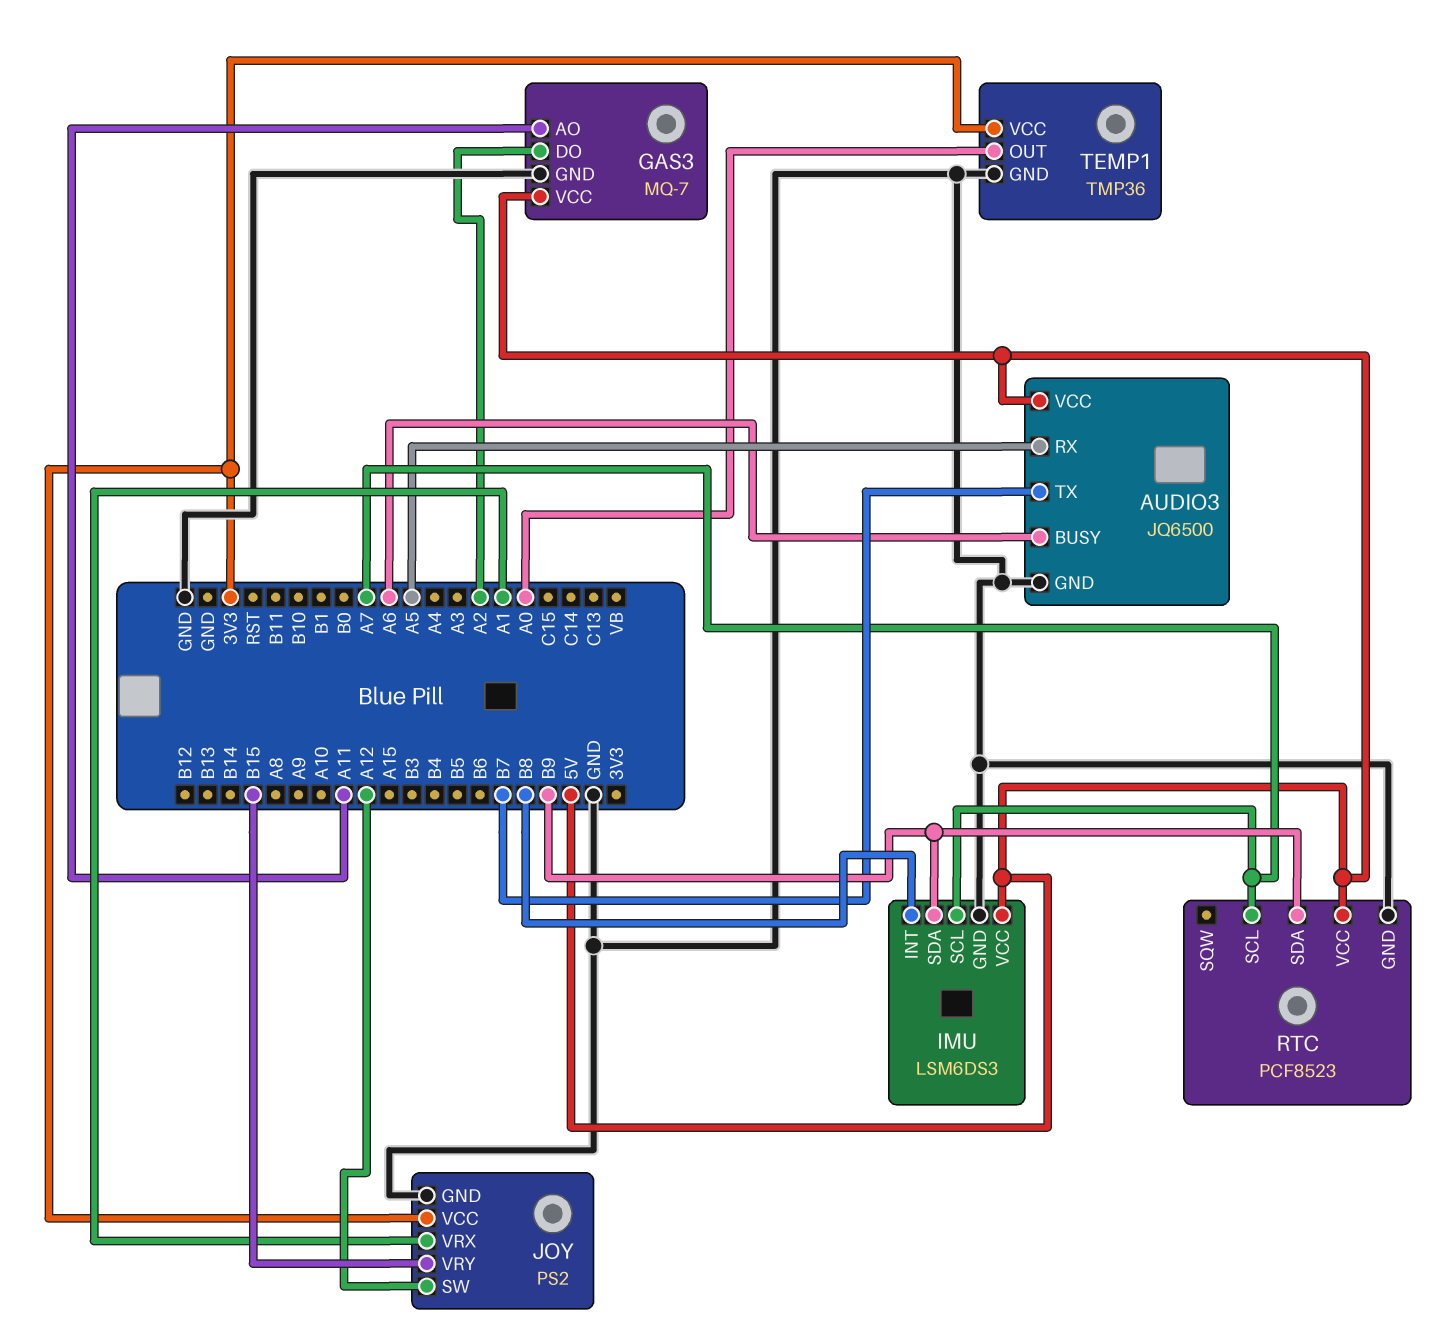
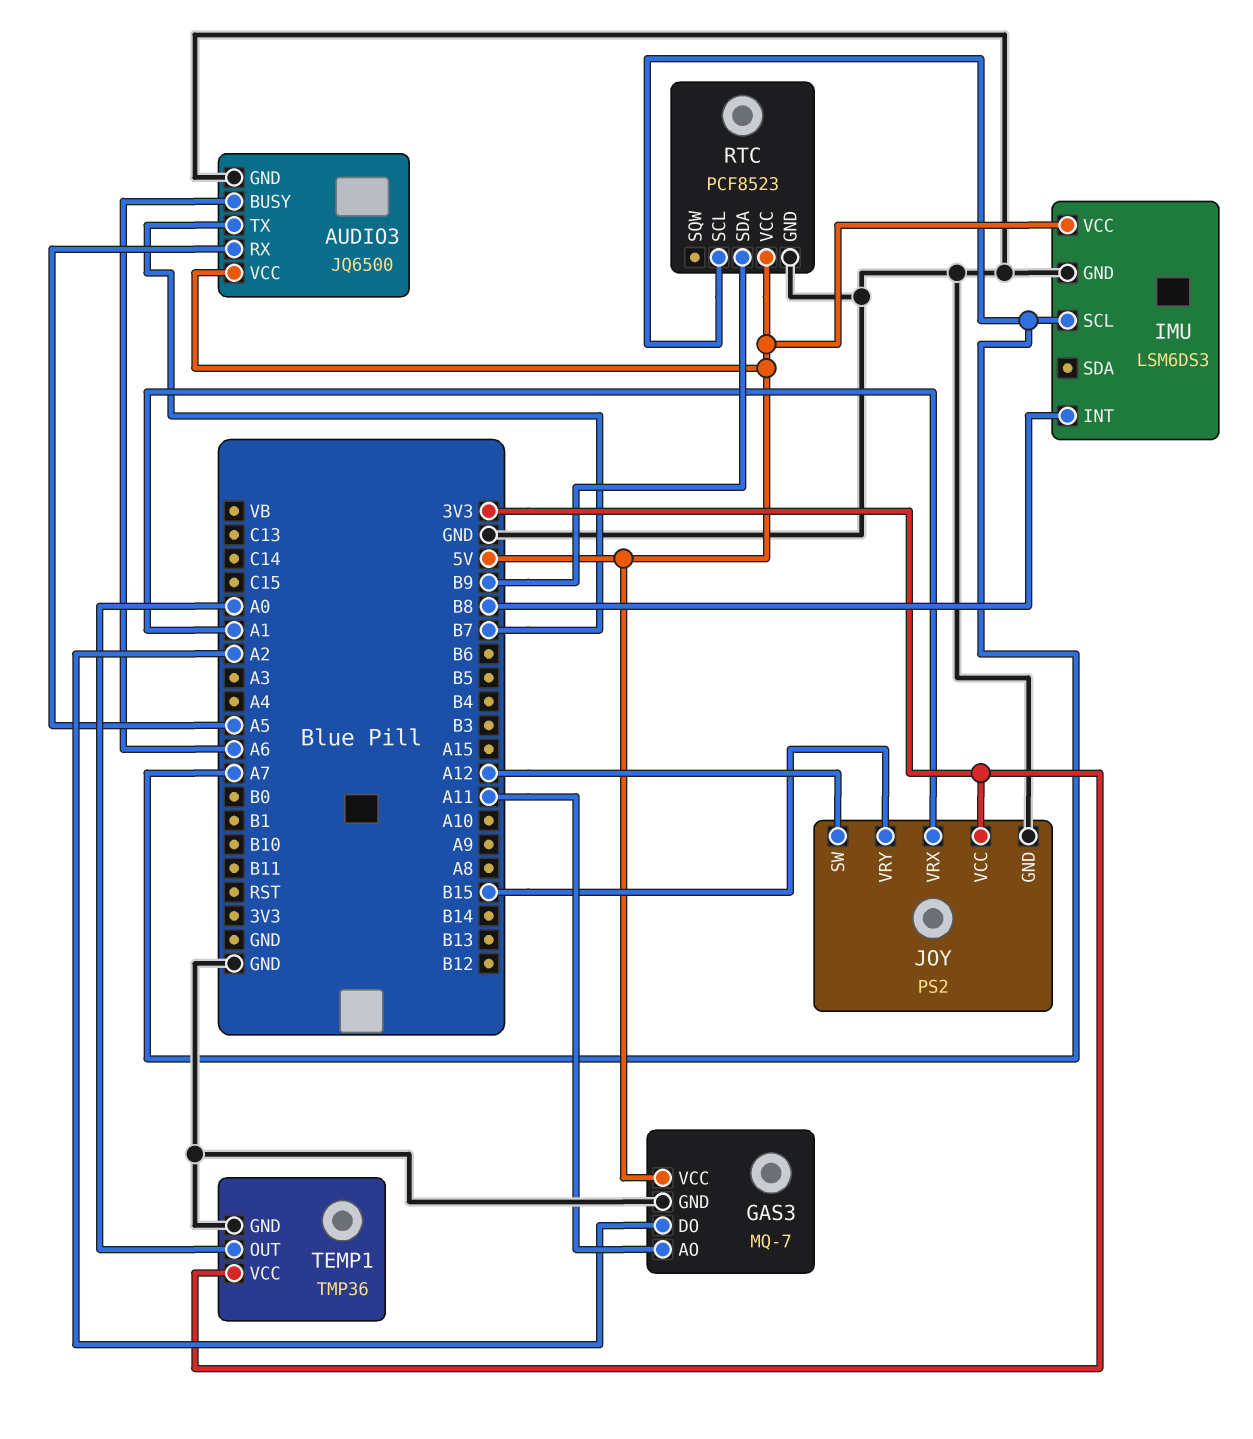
IMU pin SDA: B9 -> none

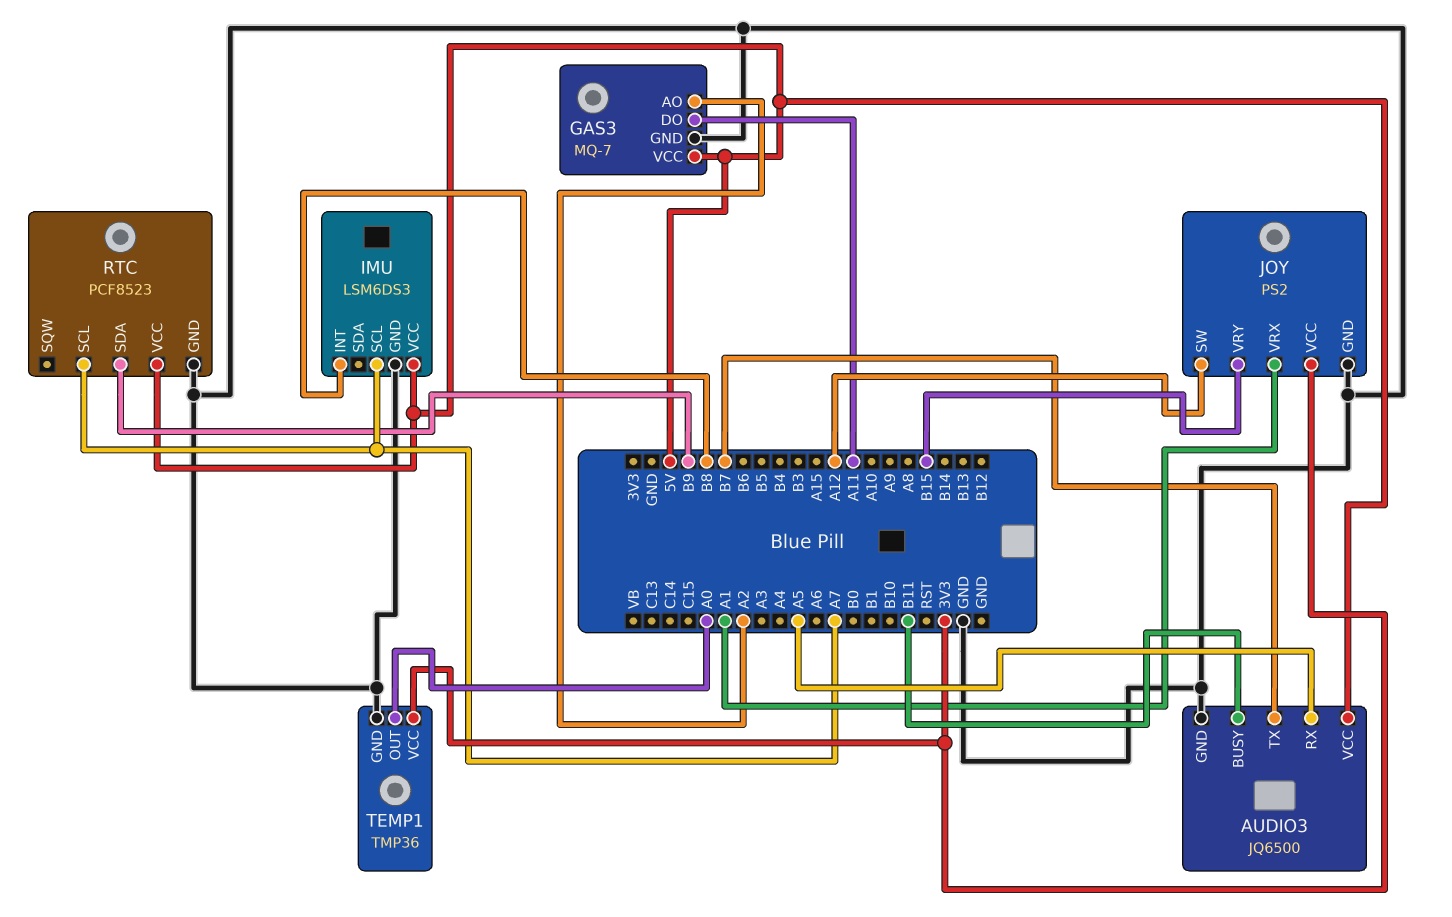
AUDIO3 pin BUSY: A6 -> B11
GAS3 pin AO: A11 -> A2
GAS3 pin DO: A2 -> A11

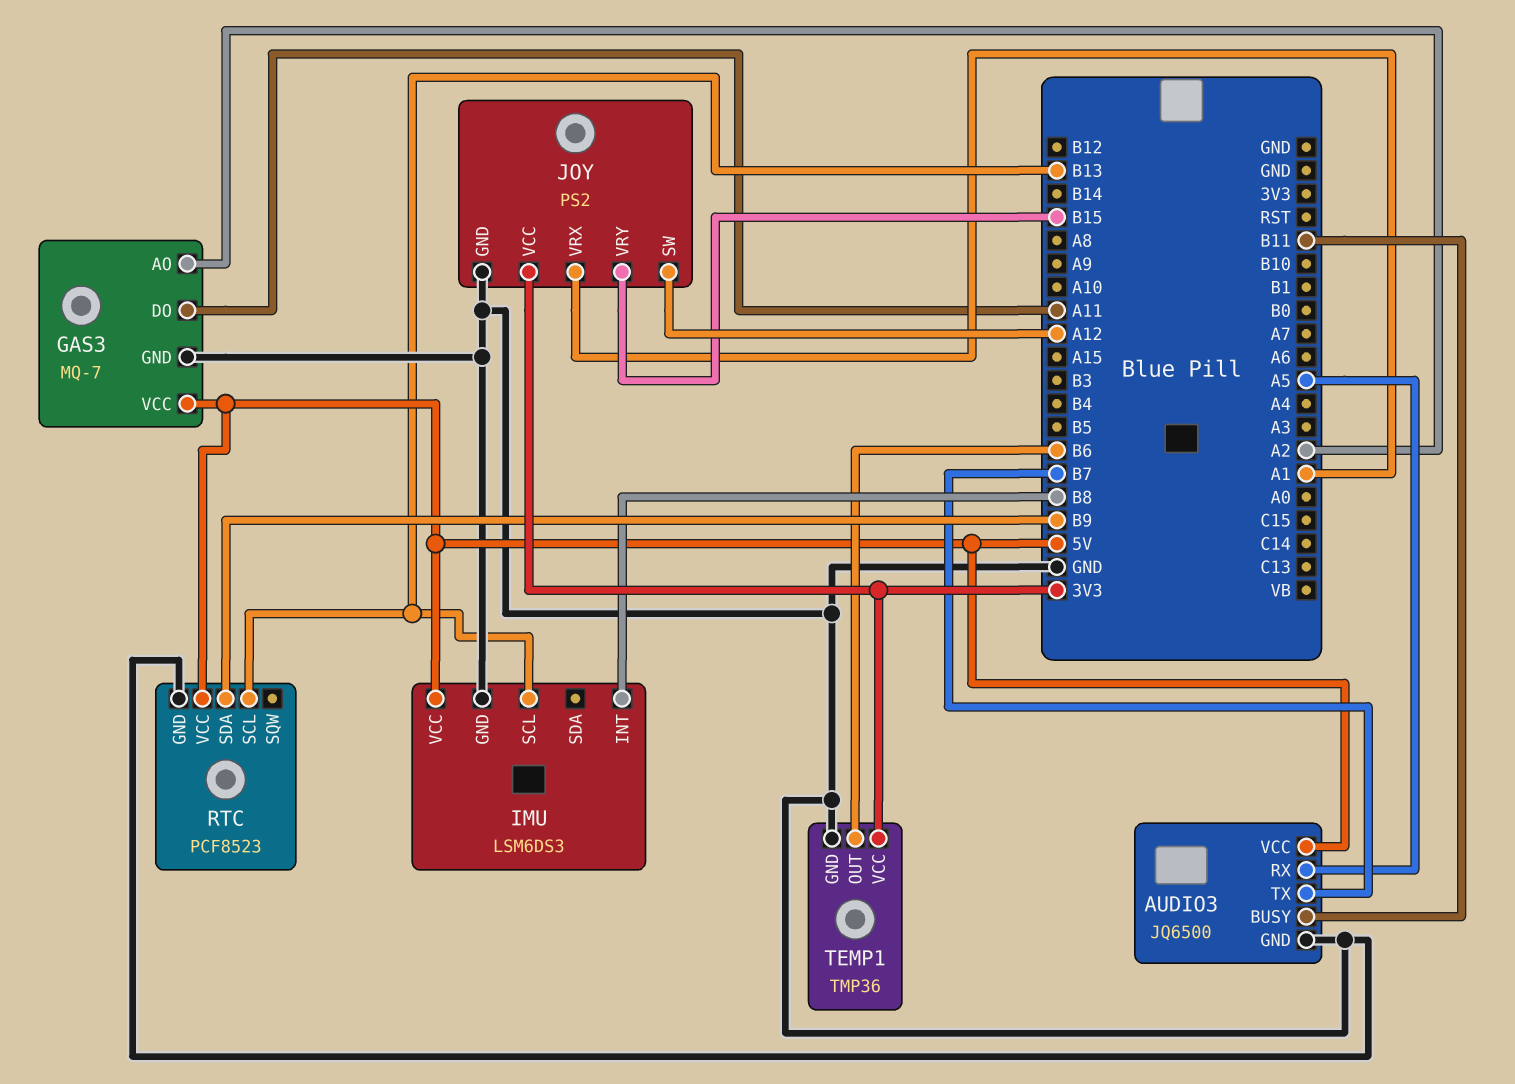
IMU pin SCL: A7 -> B13
RTC pin SCL: A7 -> B13
TEMP1 pin OUT: A0 -> B6

